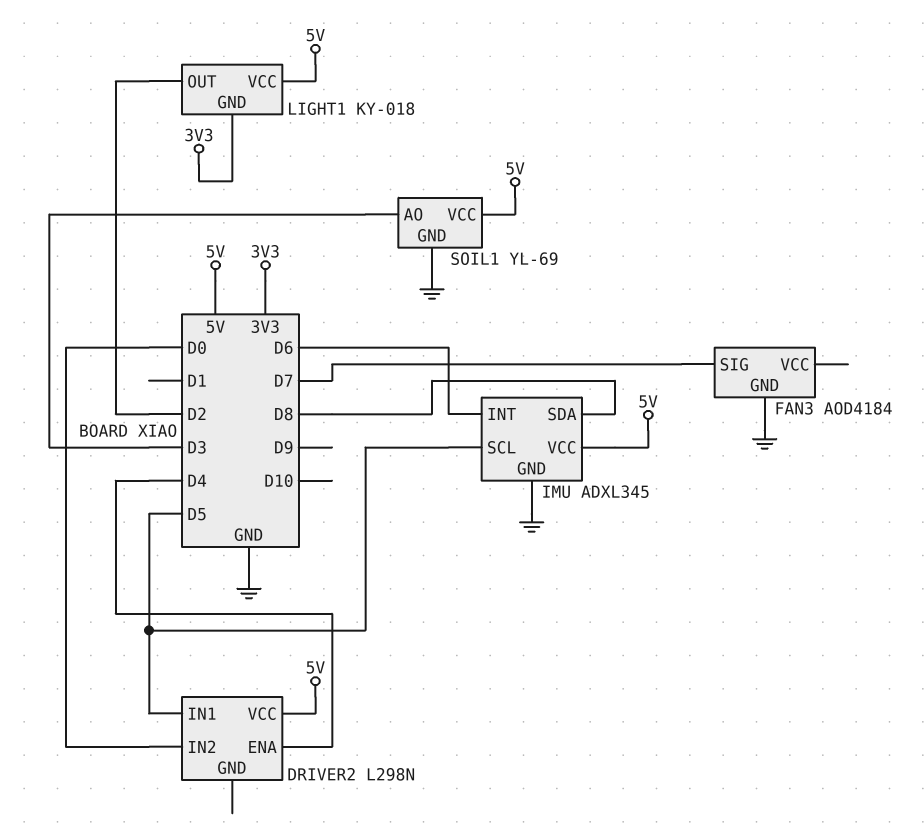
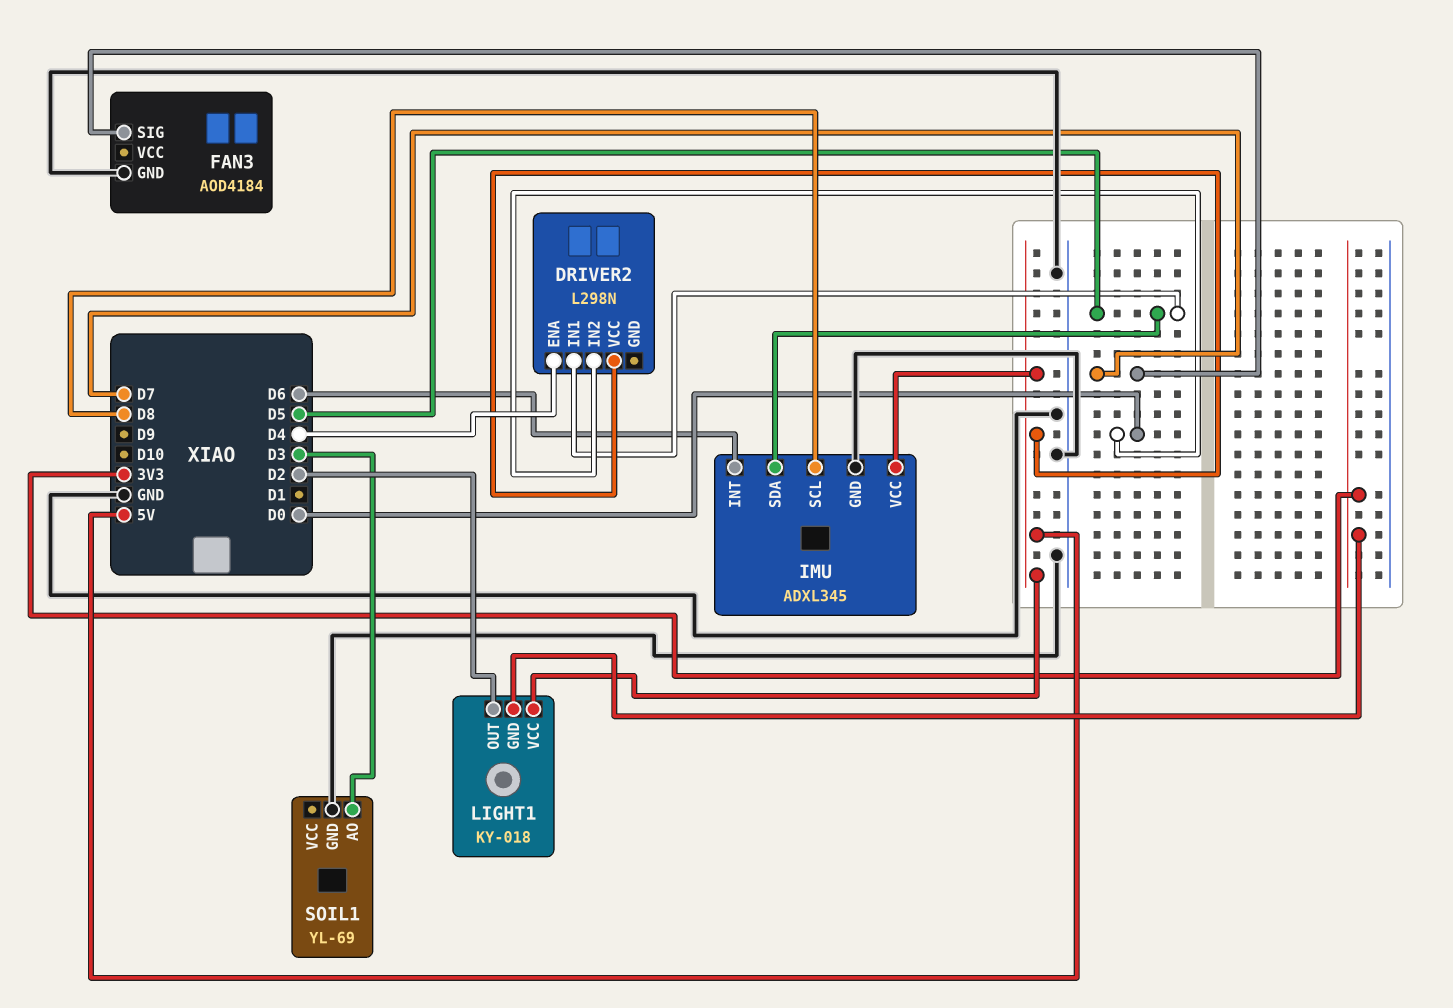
IMU pin SCL: D5 -> D8
IMU pin SDA: D8 -> D5
SOIL1 pin VCC: 5V -> none

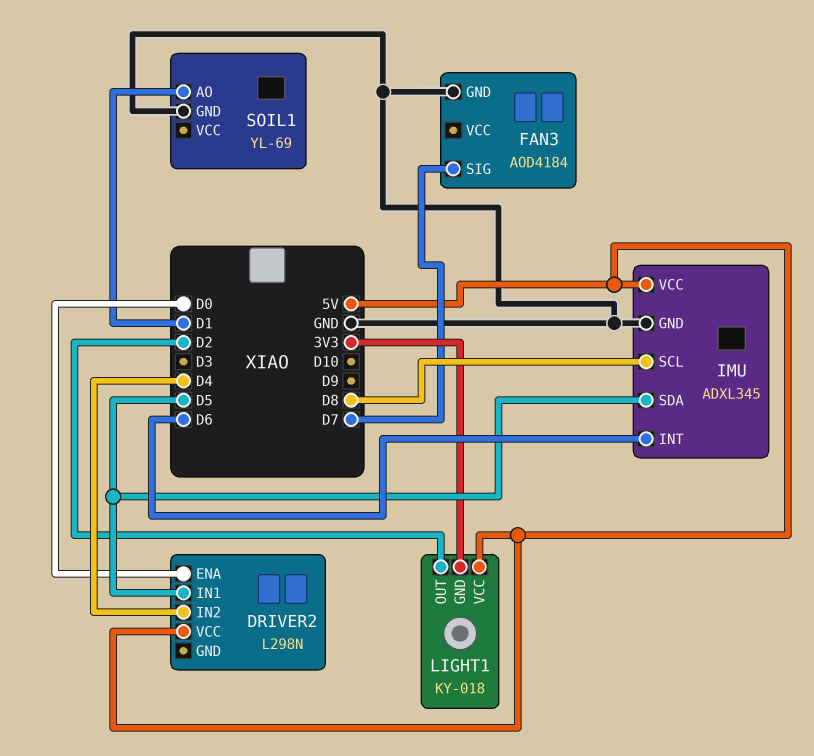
DRIVER2 pin ENA: D4 -> D0
DRIVER2 pin IN2: D0 -> D4
SOIL1 pin AO: D3 -> D1

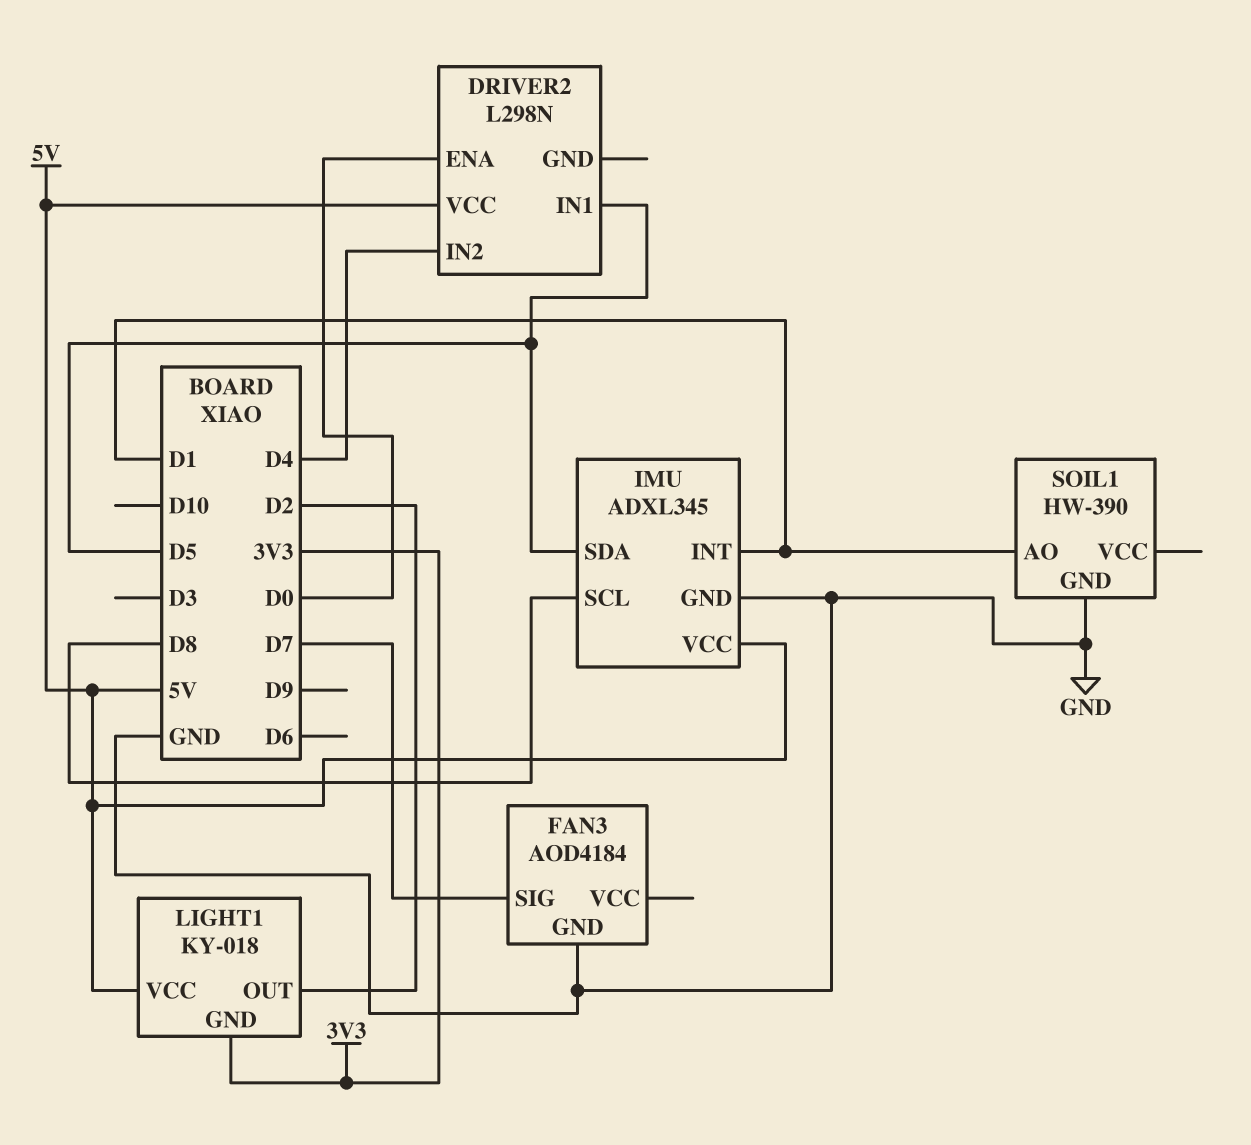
IMU pin INT: D6 -> D1
SOIL1: YL-69 -> HW-390

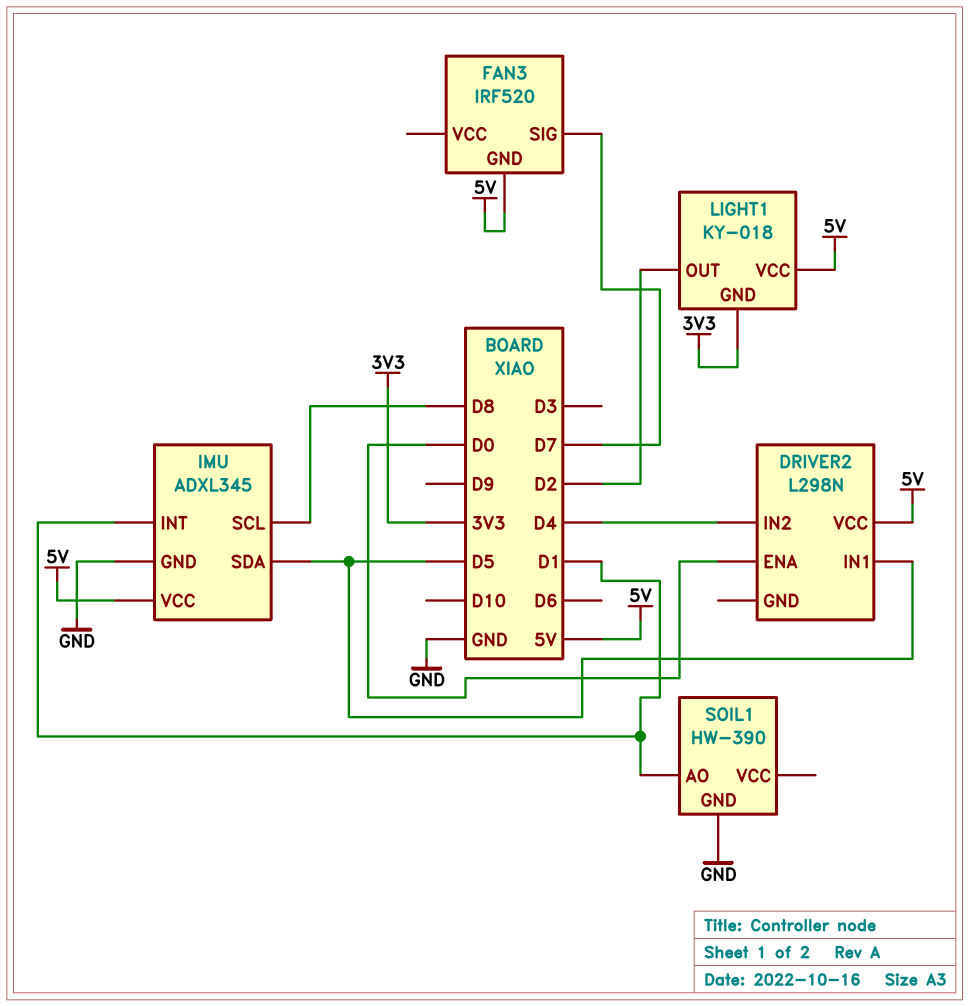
FAN3: AOD4184 -> IRF520
FAN3 pin GND: GND -> 5V

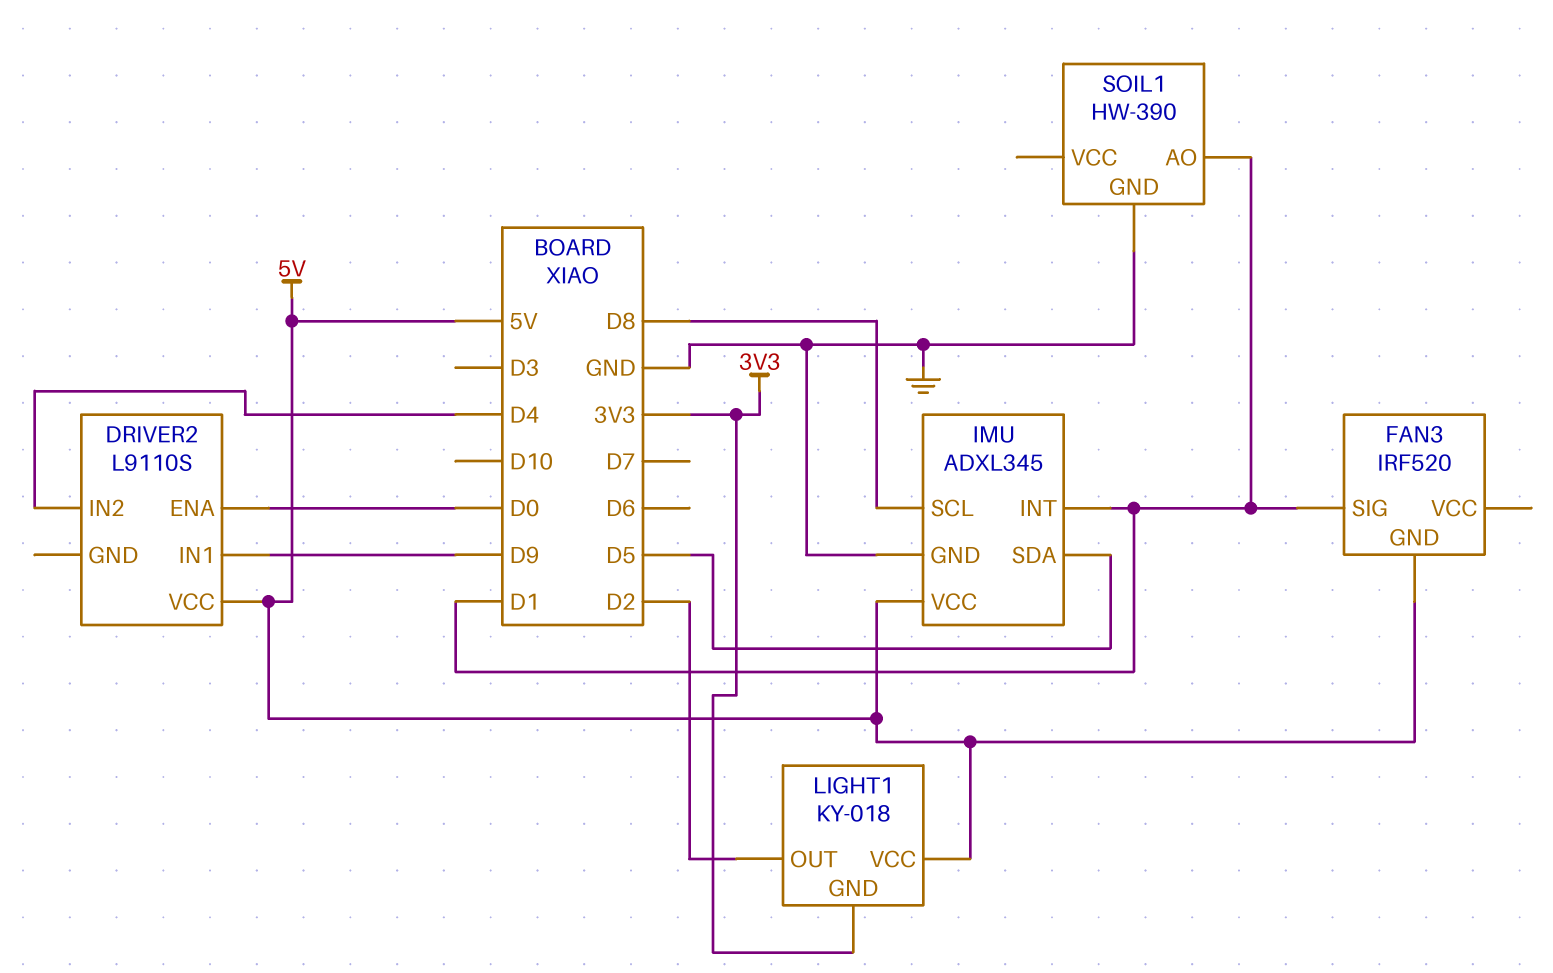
DRIVER2: L298N -> L9110S
DRIVER2 pin IN1: D5 -> D9
FAN3 pin SIG: D7 -> D1

